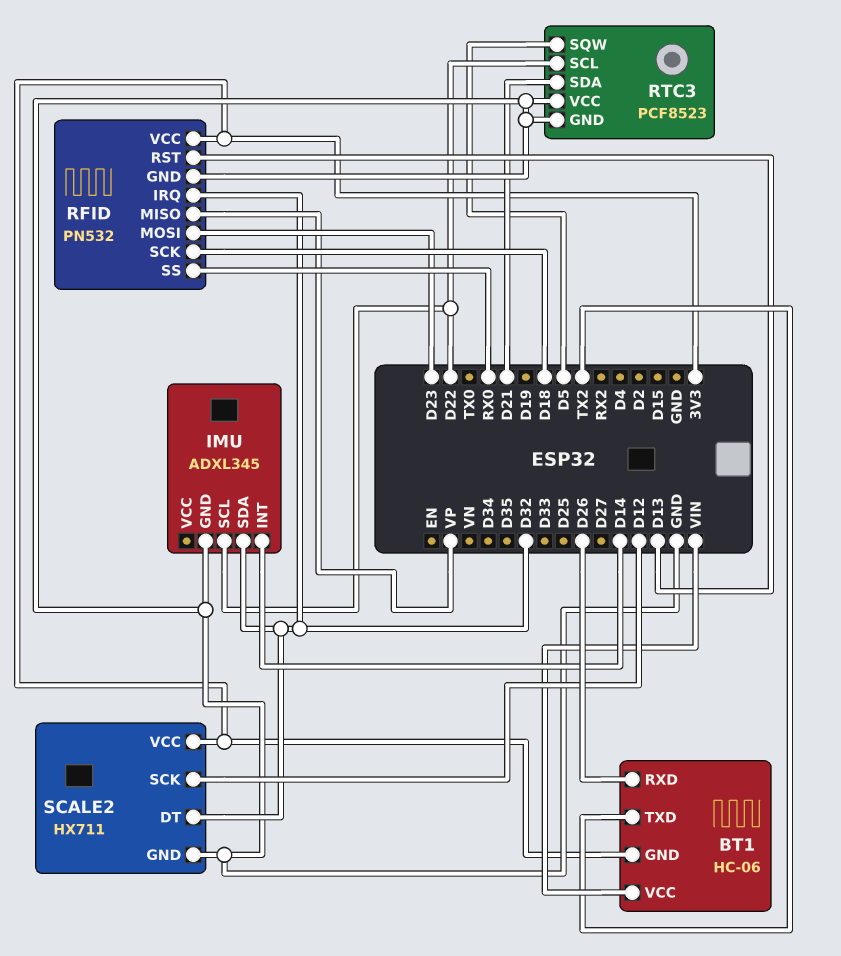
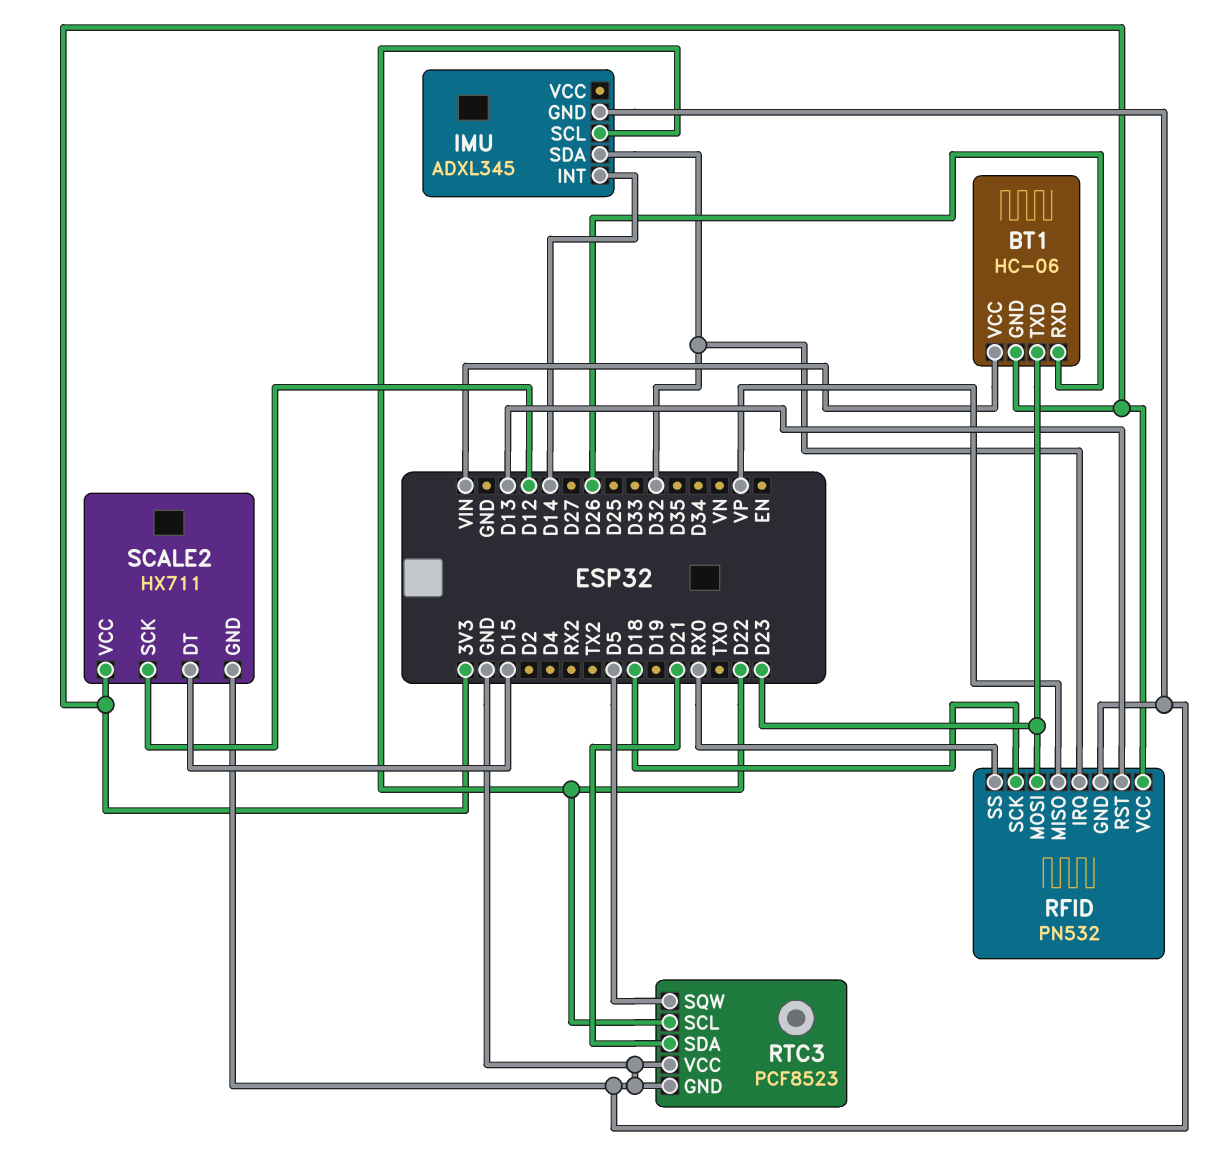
BT1 pin TXD: TX2 -> D23
SCALE2 pin DT: D32 -> D15

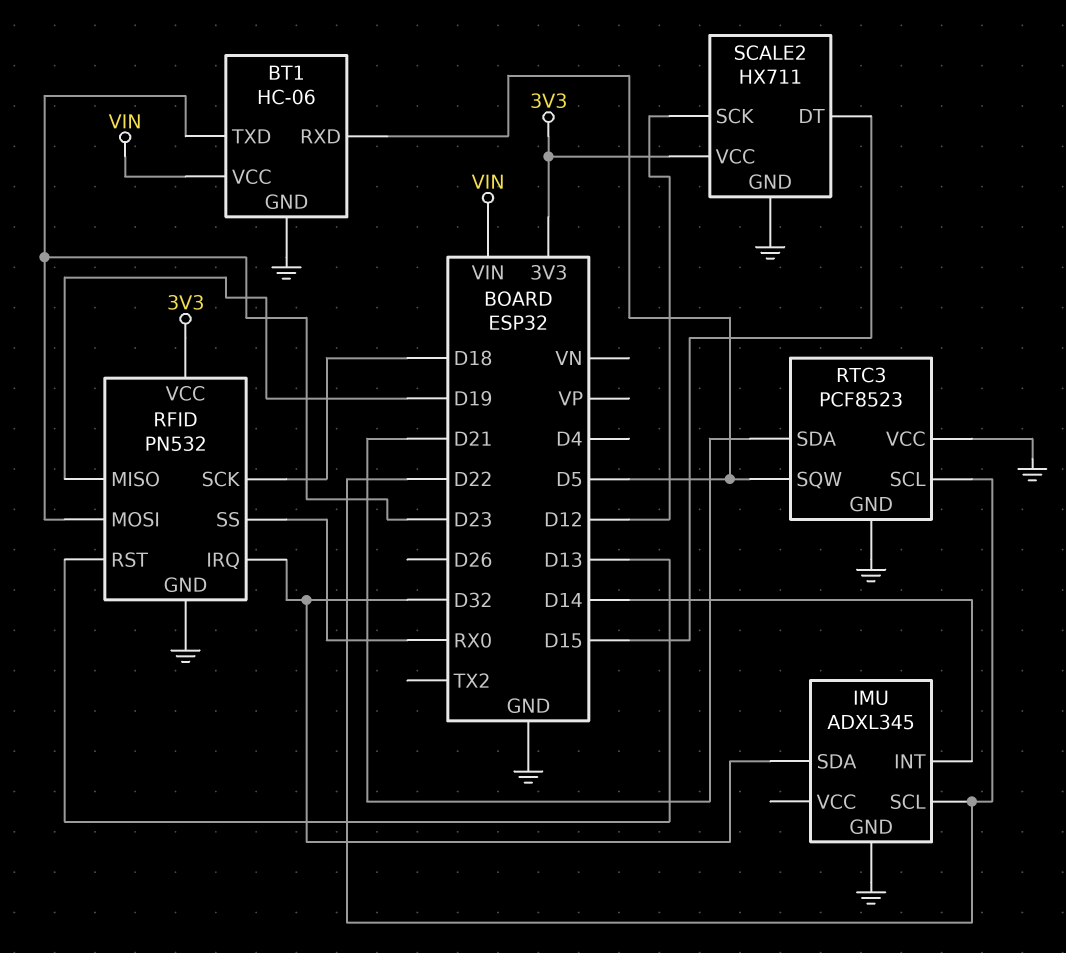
BT1 pin GND: 3V3 -> GND
BT1 pin RXD: D26 -> D5
RFID pin MISO: VP -> D19

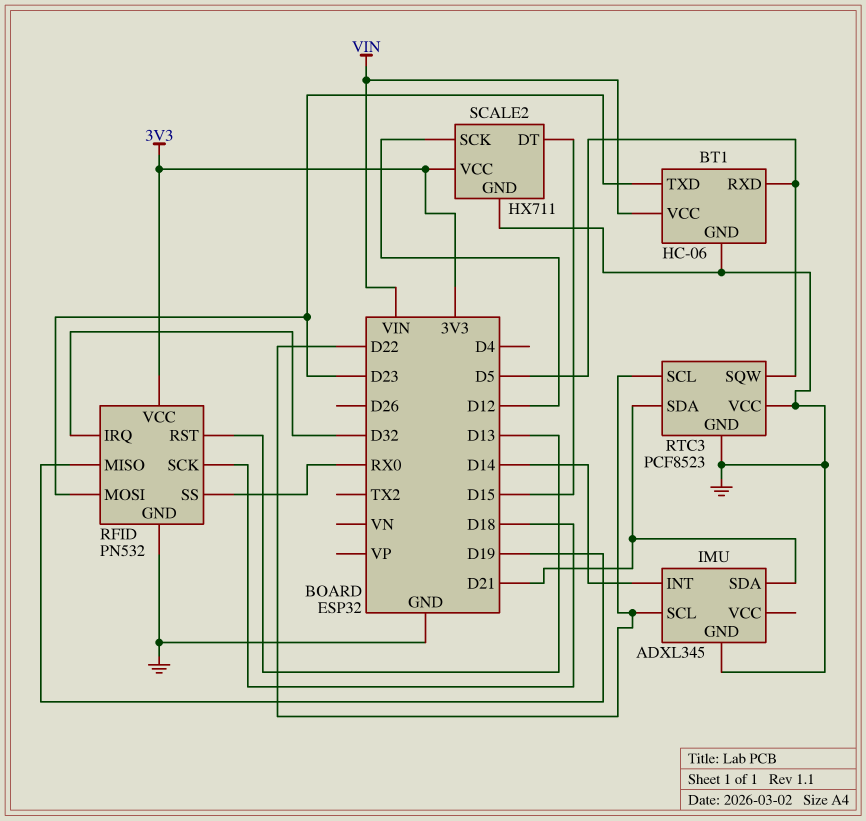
IMU pin SDA: D32 -> D21

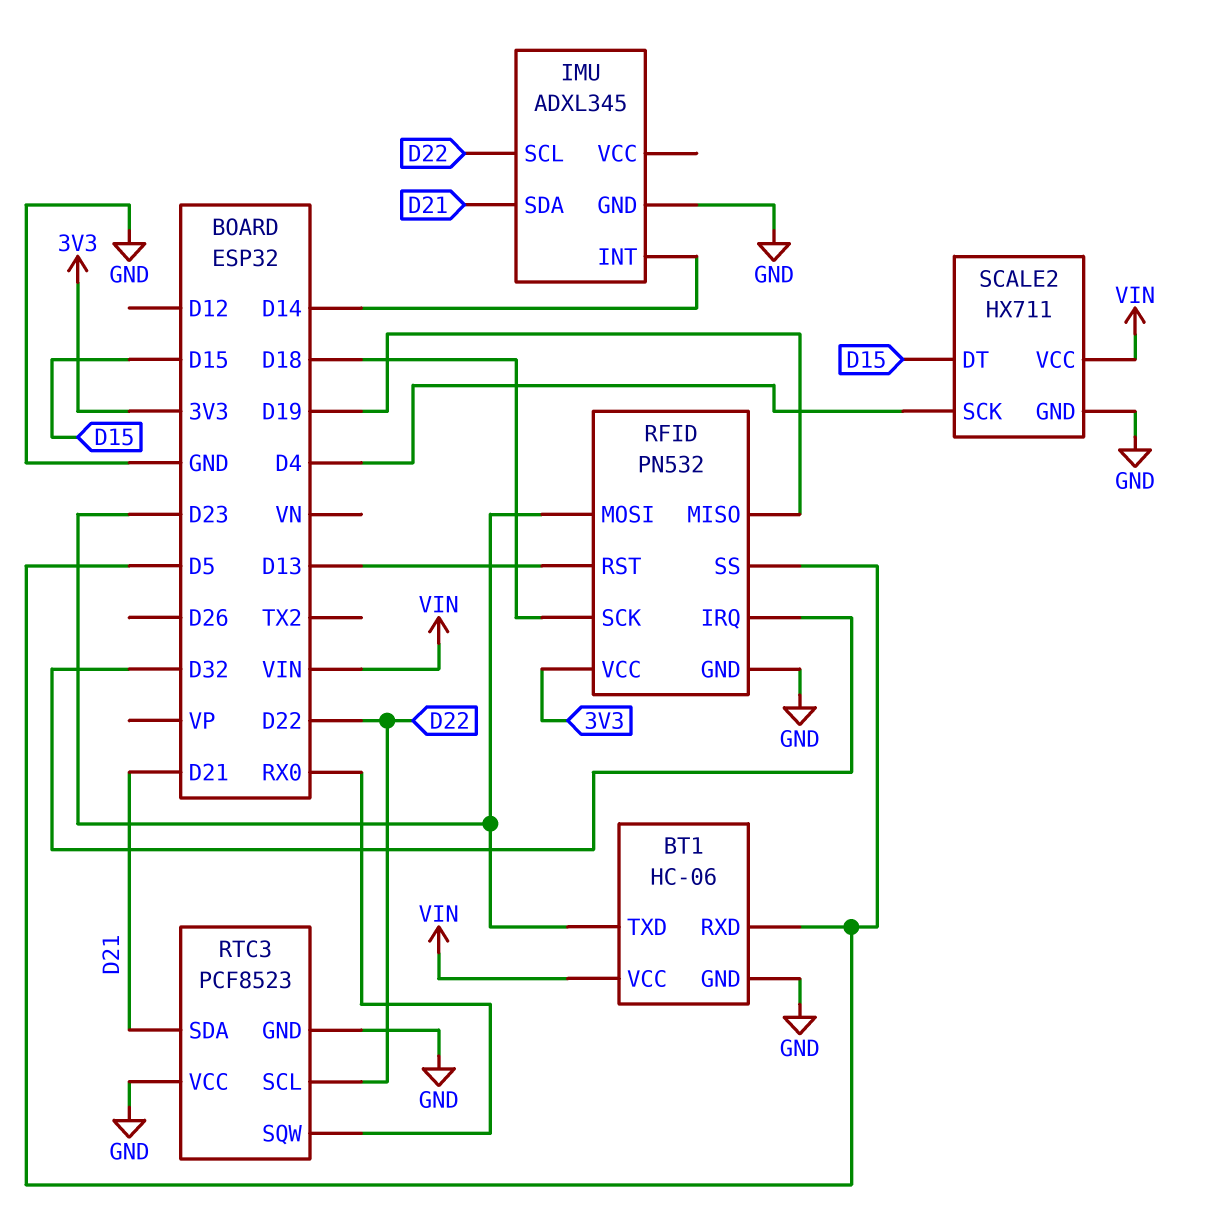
RFID pin SS: RX0 -> D5
RTC3 pin SQW: D5 -> RX0
SCALE2 pin SCK: D12 -> D4
SCALE2 pin VCC: 3V3 -> VIN

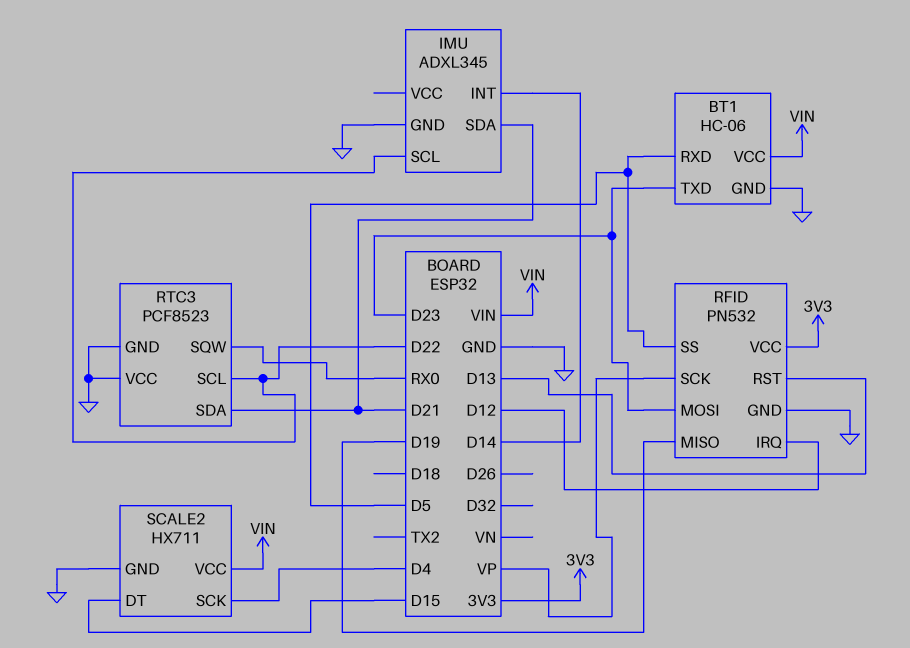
RFID pin IRQ: D32 -> D12
RFID pin SCK: D18 -> VP

